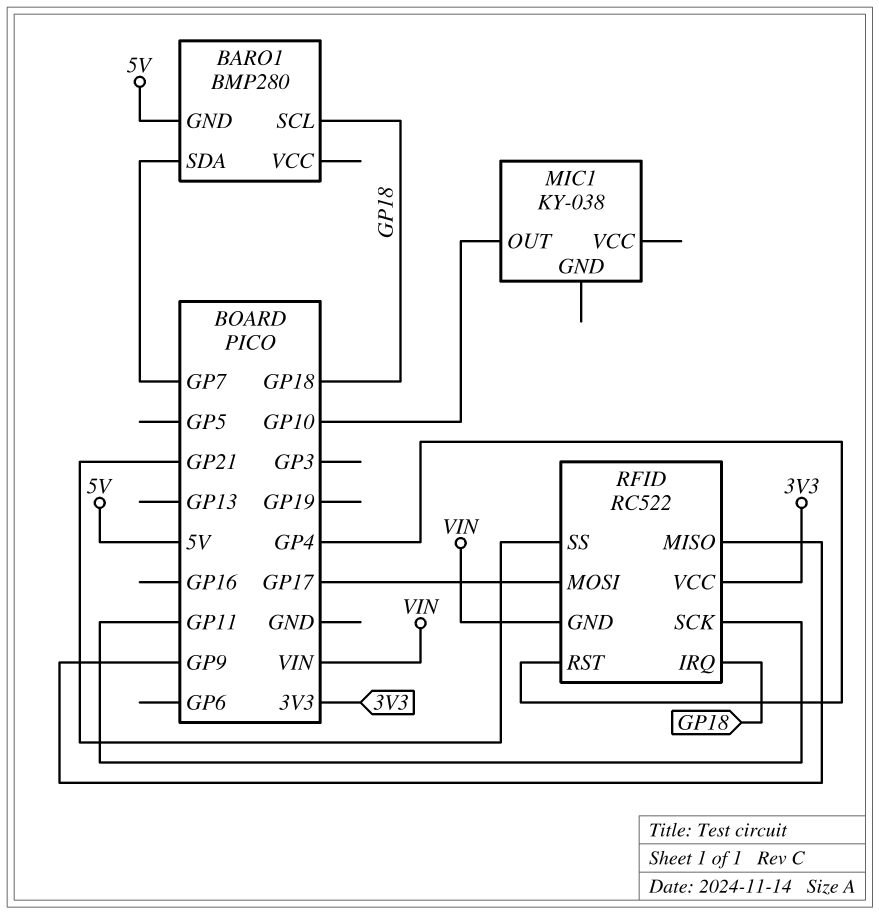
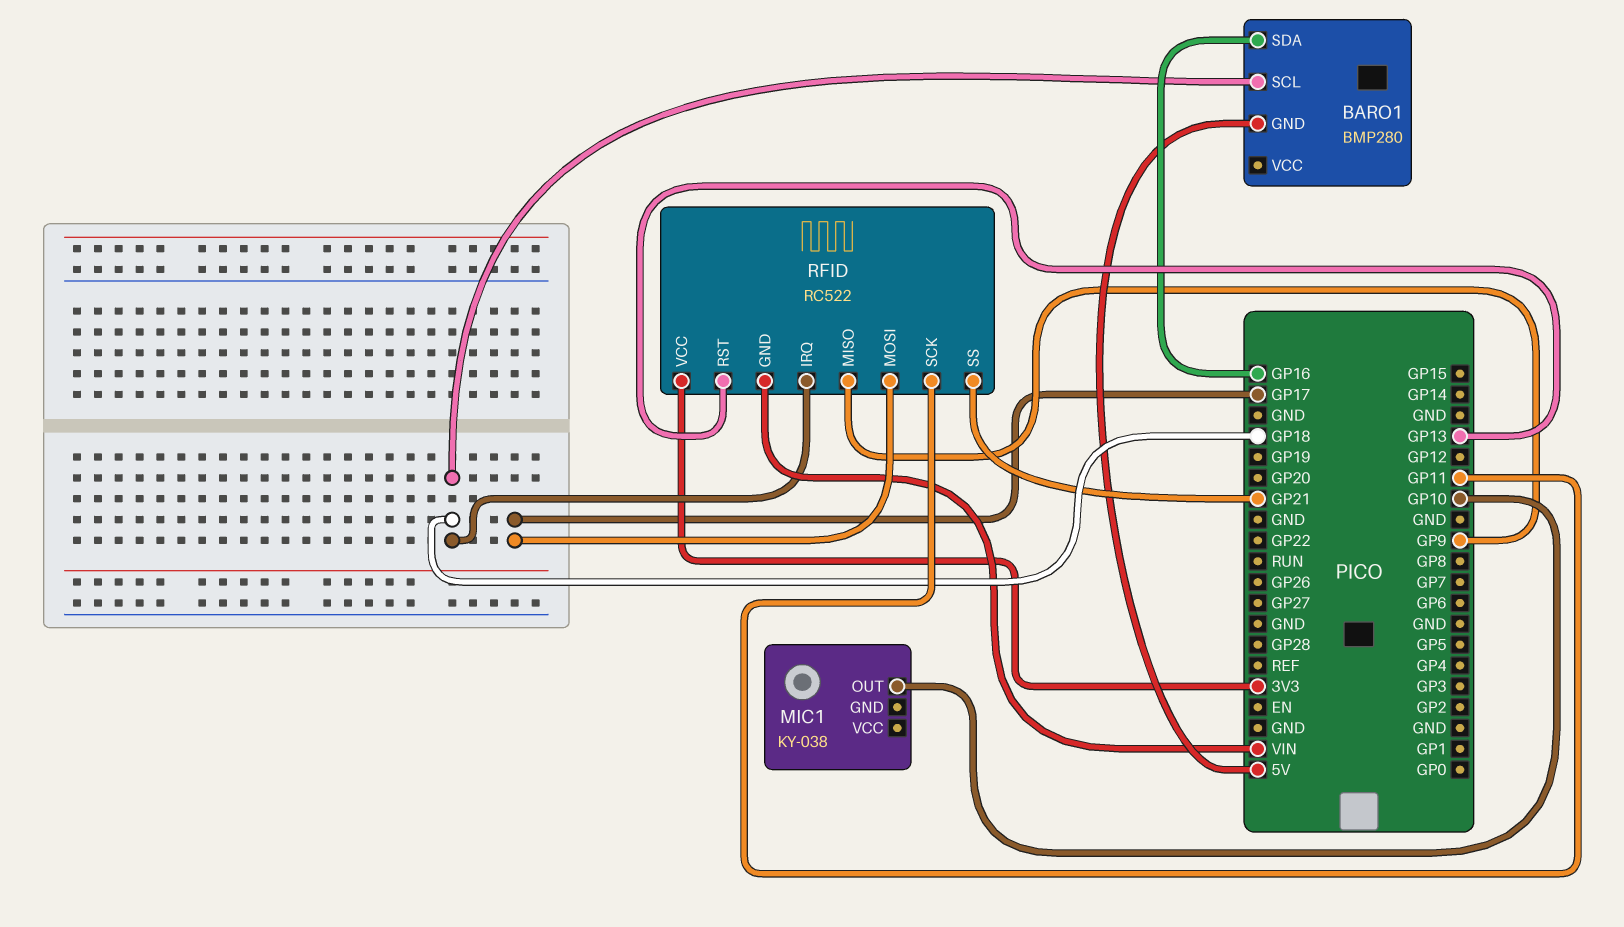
BARO1 pin SDA: GP7 -> GP16
RFID pin RST: GP4 -> GP13

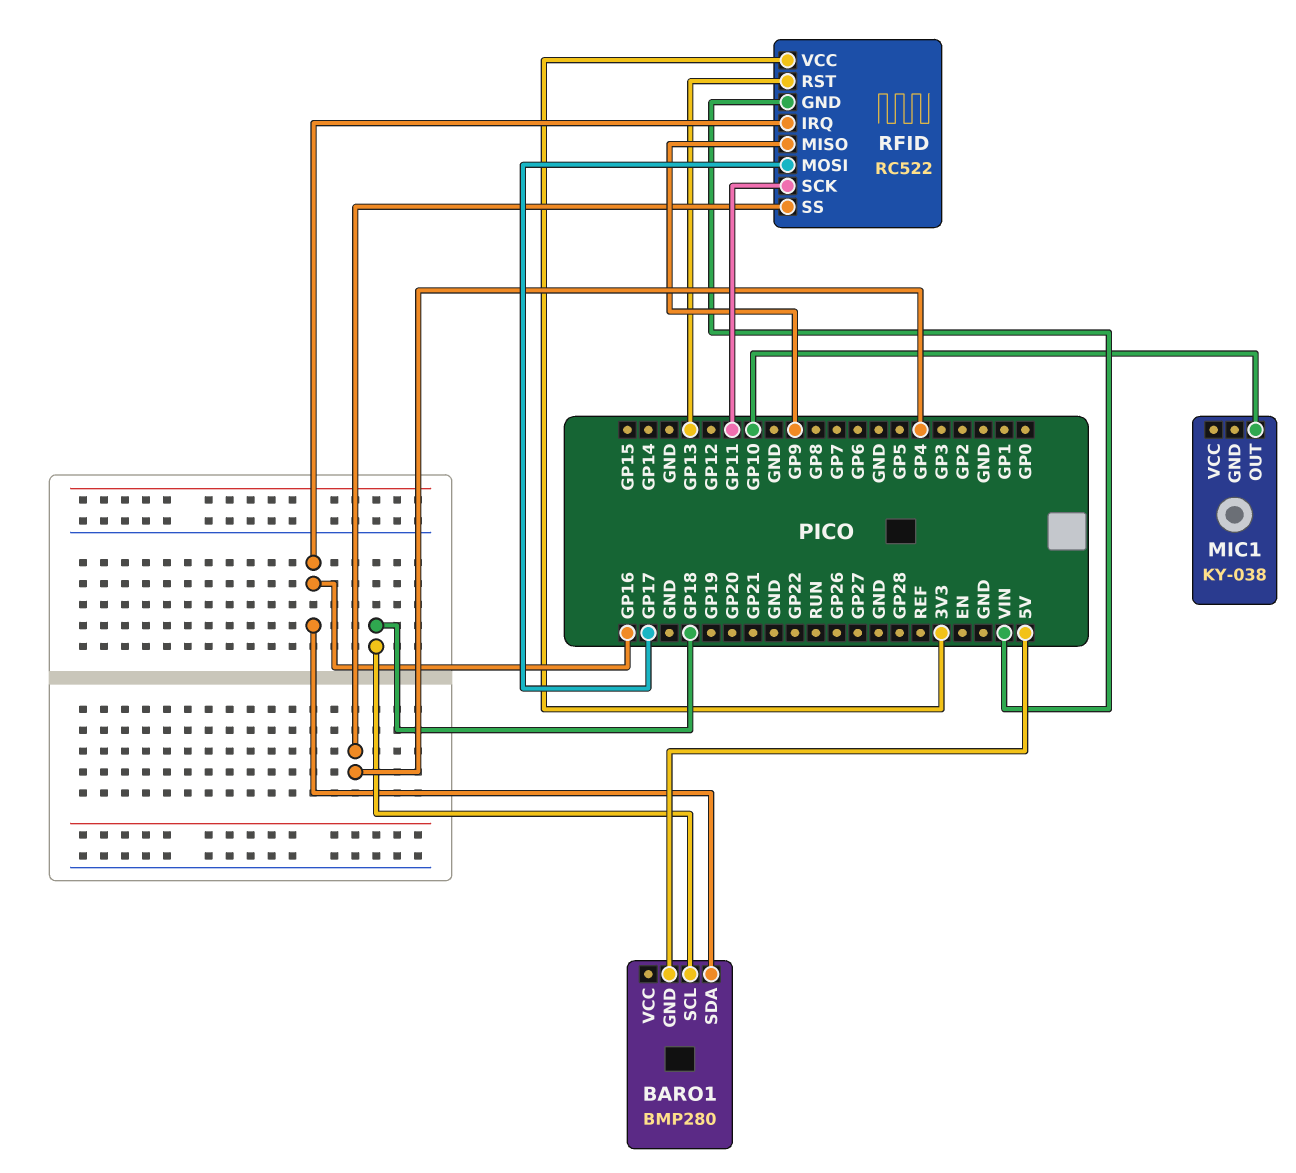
RFID pin IRQ: GP18 -> GP16
RFID pin SS: GP21 -> GP4

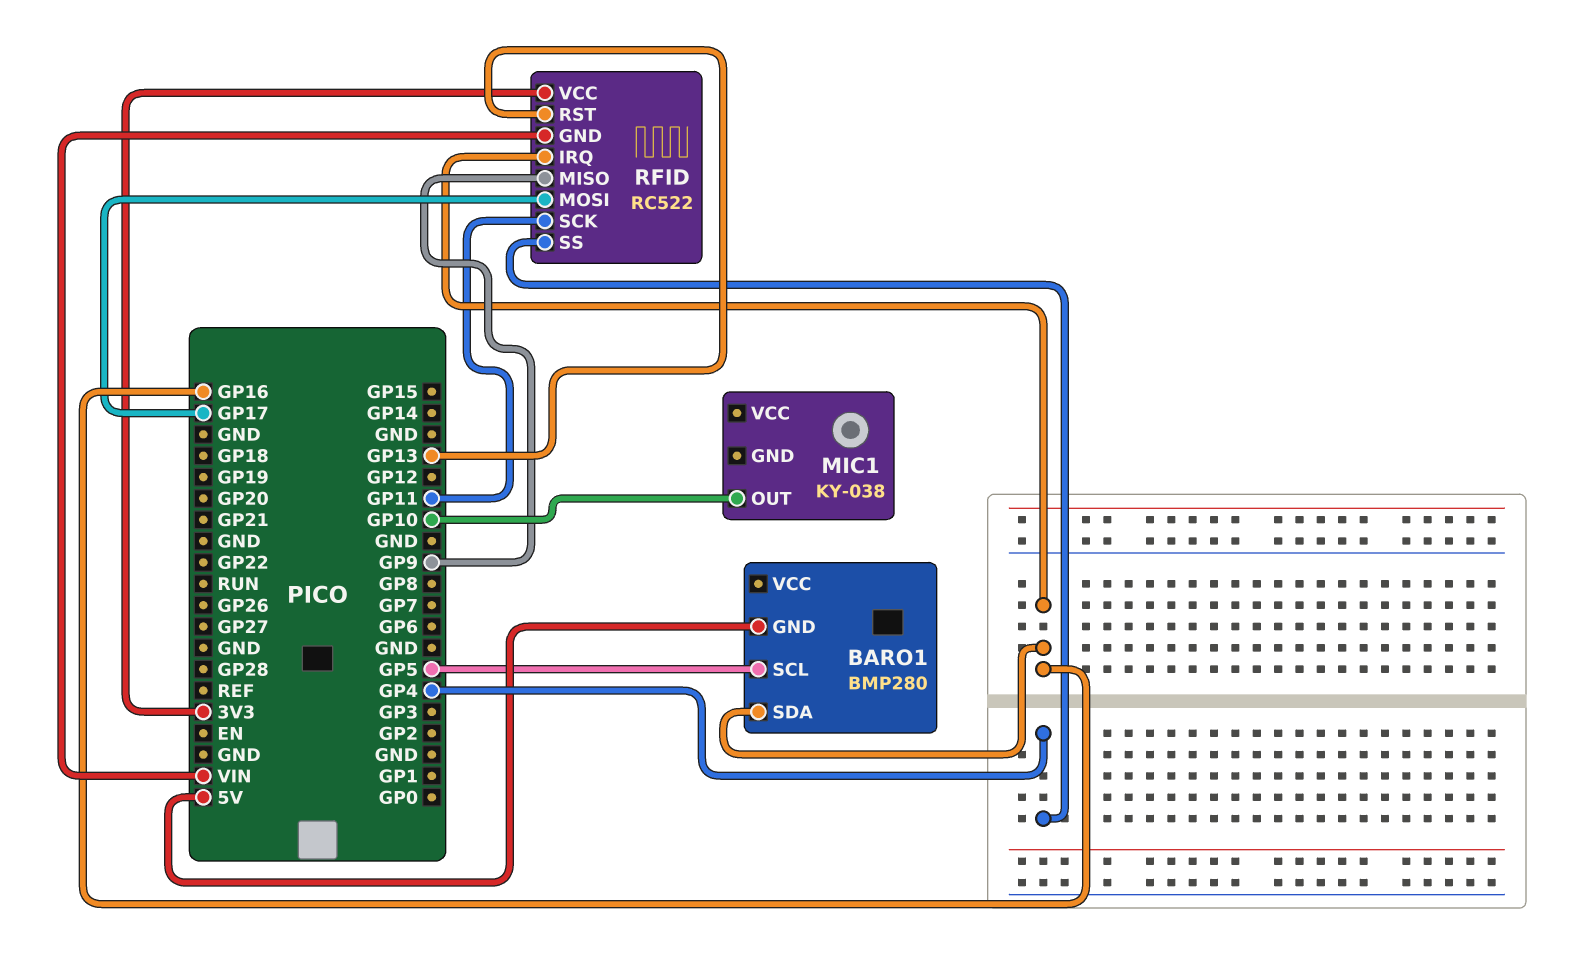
BARO1 pin SCL: GP18 -> GP5

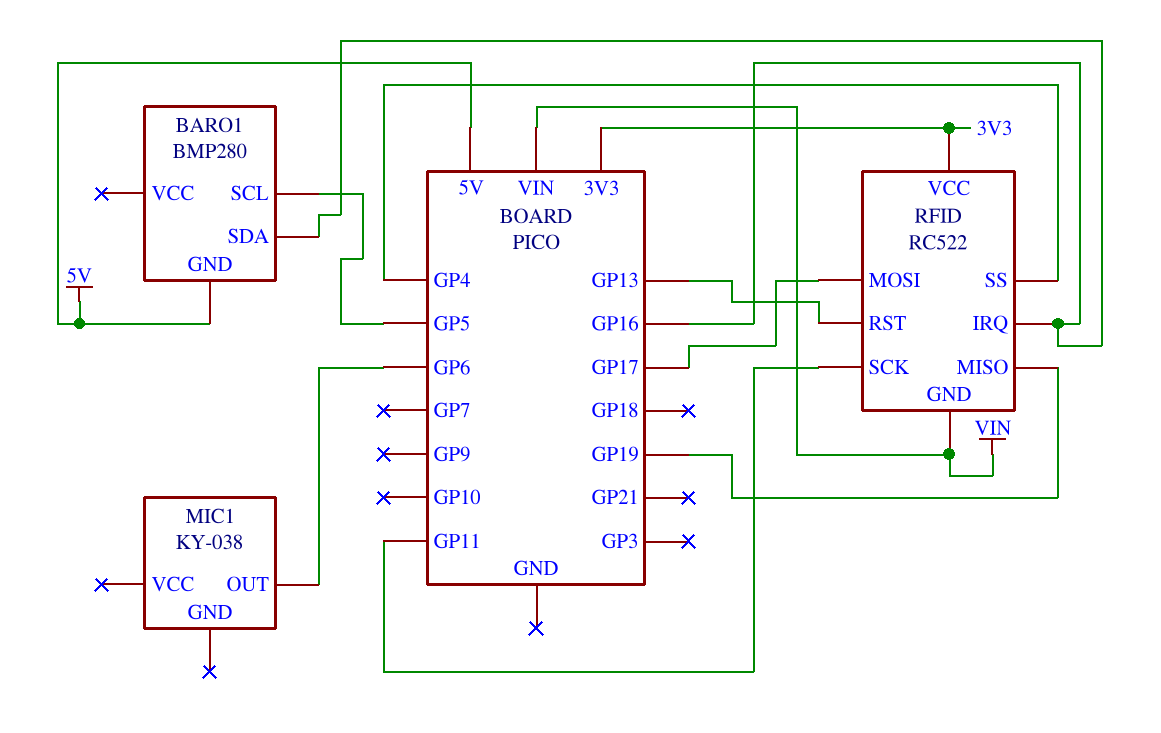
MIC1 pin OUT: GP10 -> GP6
RFID pin MISO: GP9 -> GP19

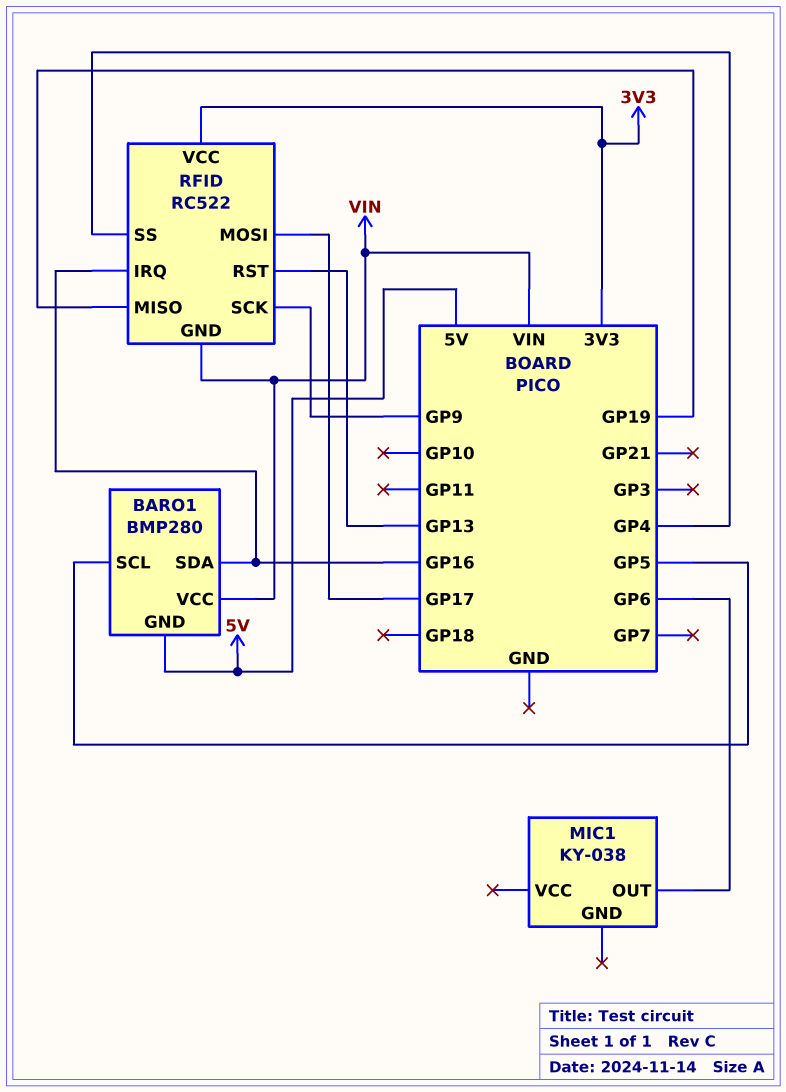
BARO1 pin VCC: none -> VIN
RFID pin SCK: GP11 -> GP9

